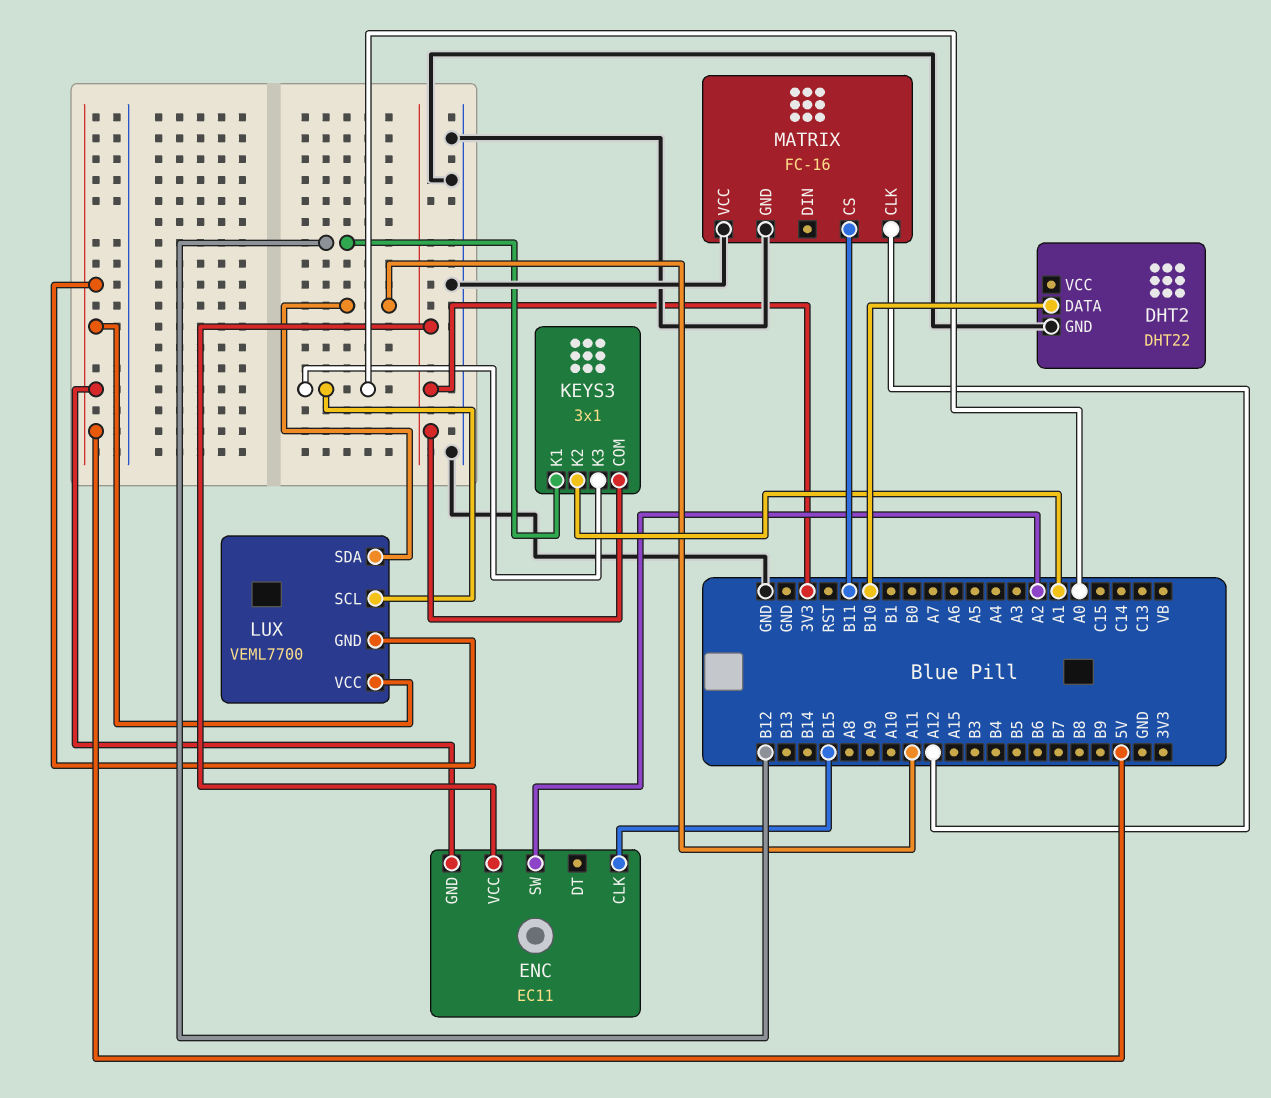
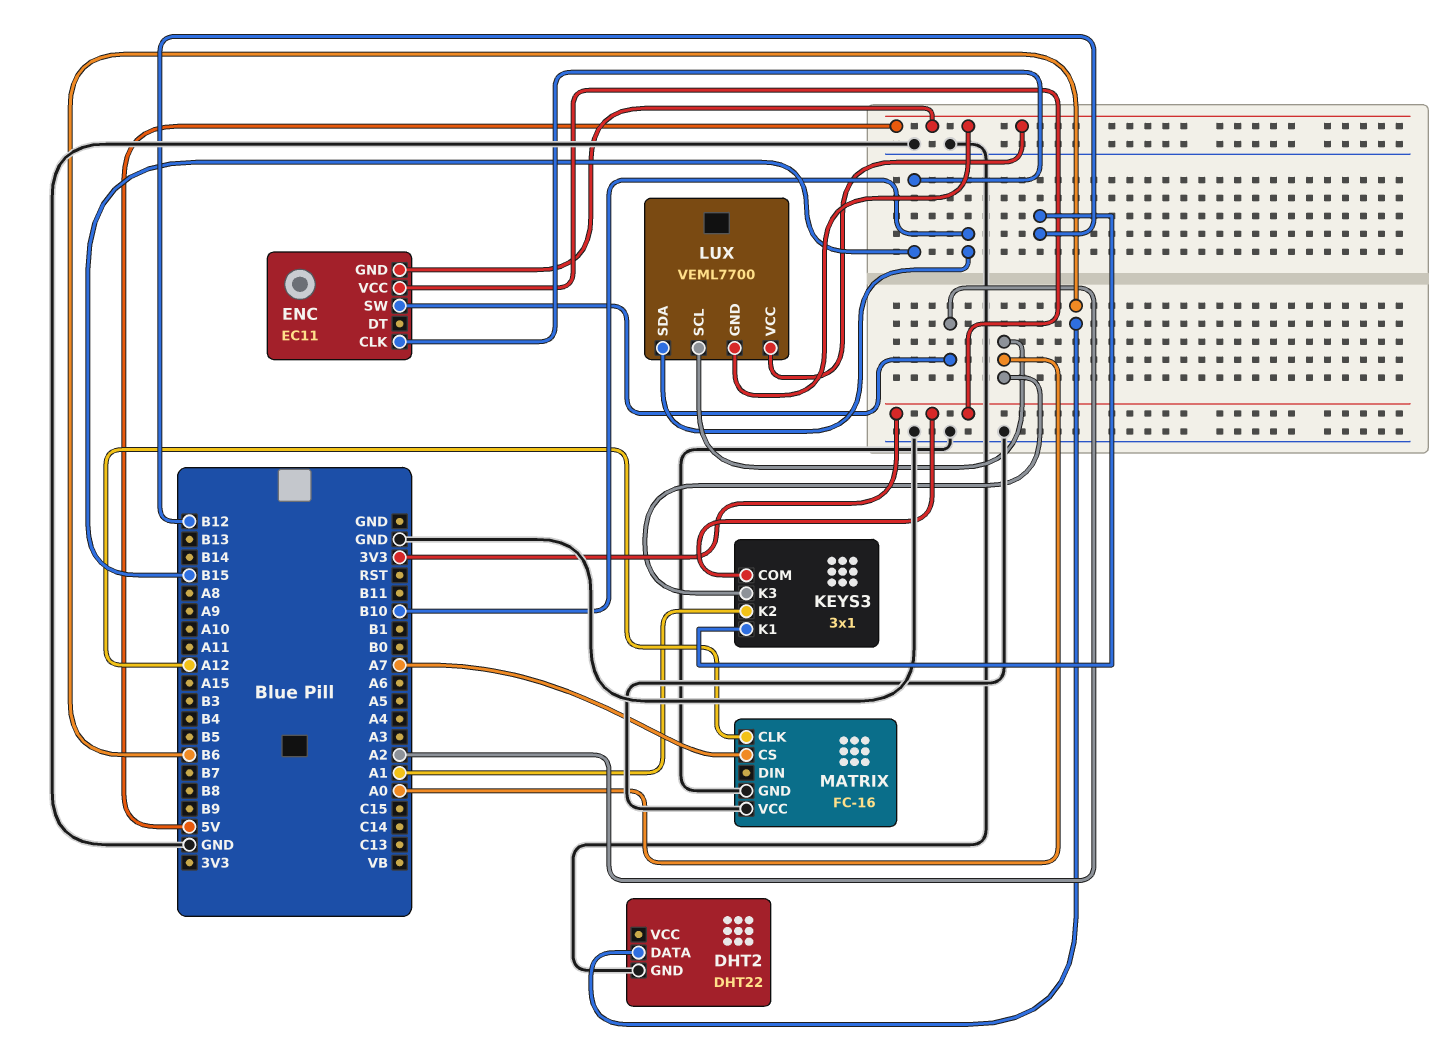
DHT2 pin DATA: B10 -> B6
LUX pin SDA: A11 -> B10
MATRIX pin CS: B11 -> A7

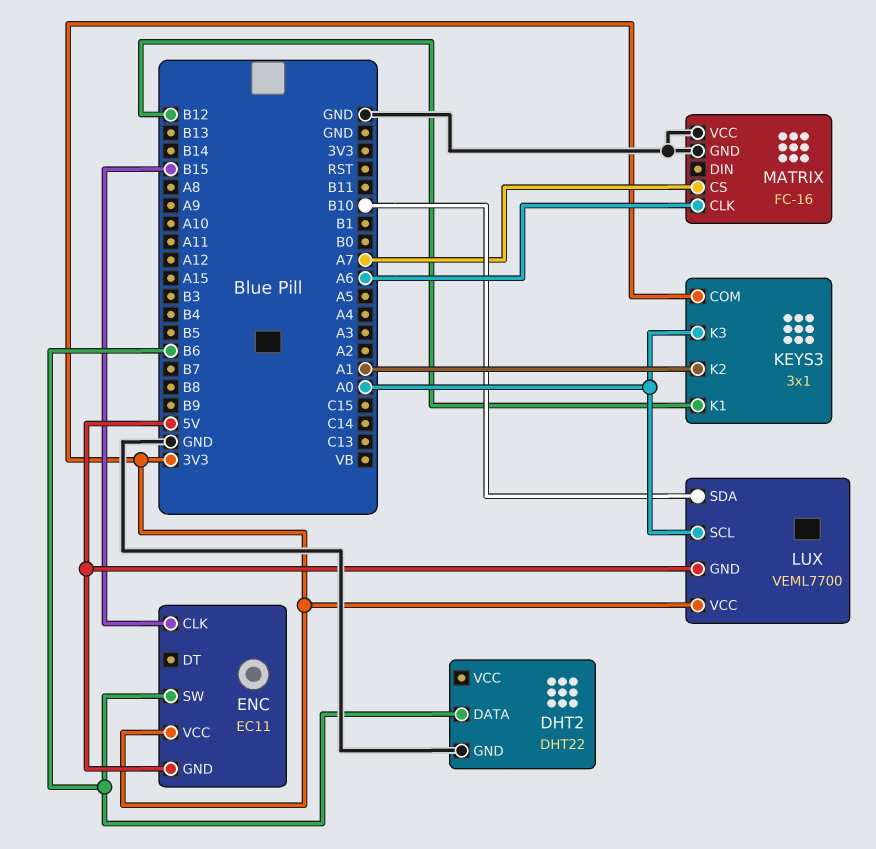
ENC pin SW: A2 -> B6
LUX pin VCC: 5V -> 3V3
MATRIX pin CLK: A12 -> A6

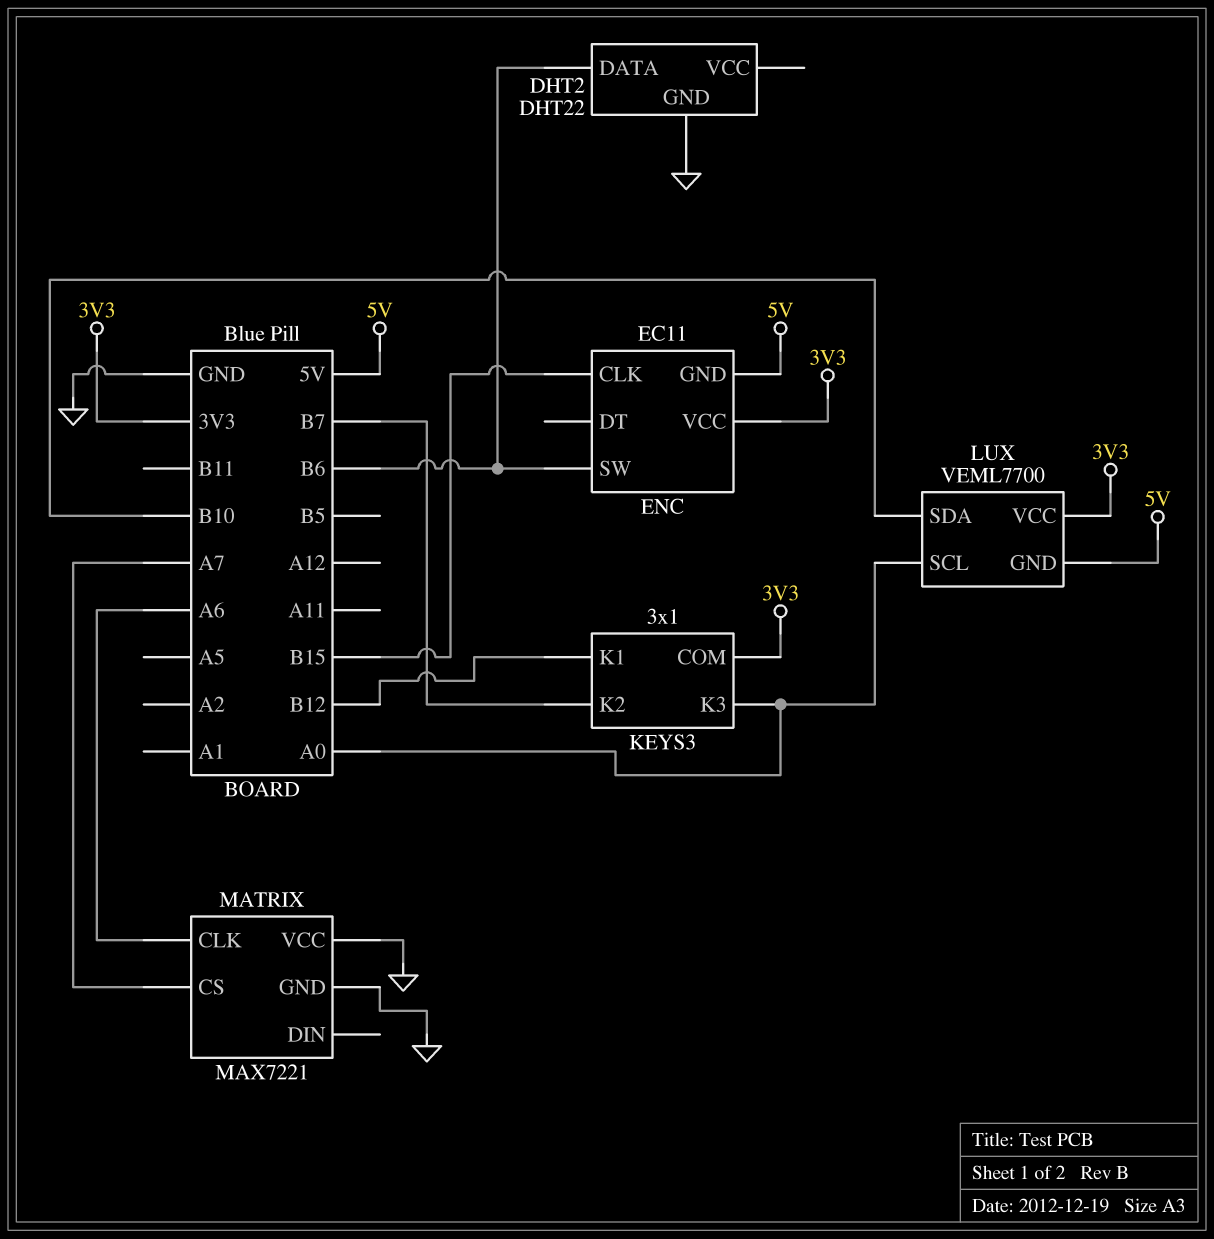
KEYS3 pin K2: A1 -> B7
MATRIX: FC-16 -> MAX7221

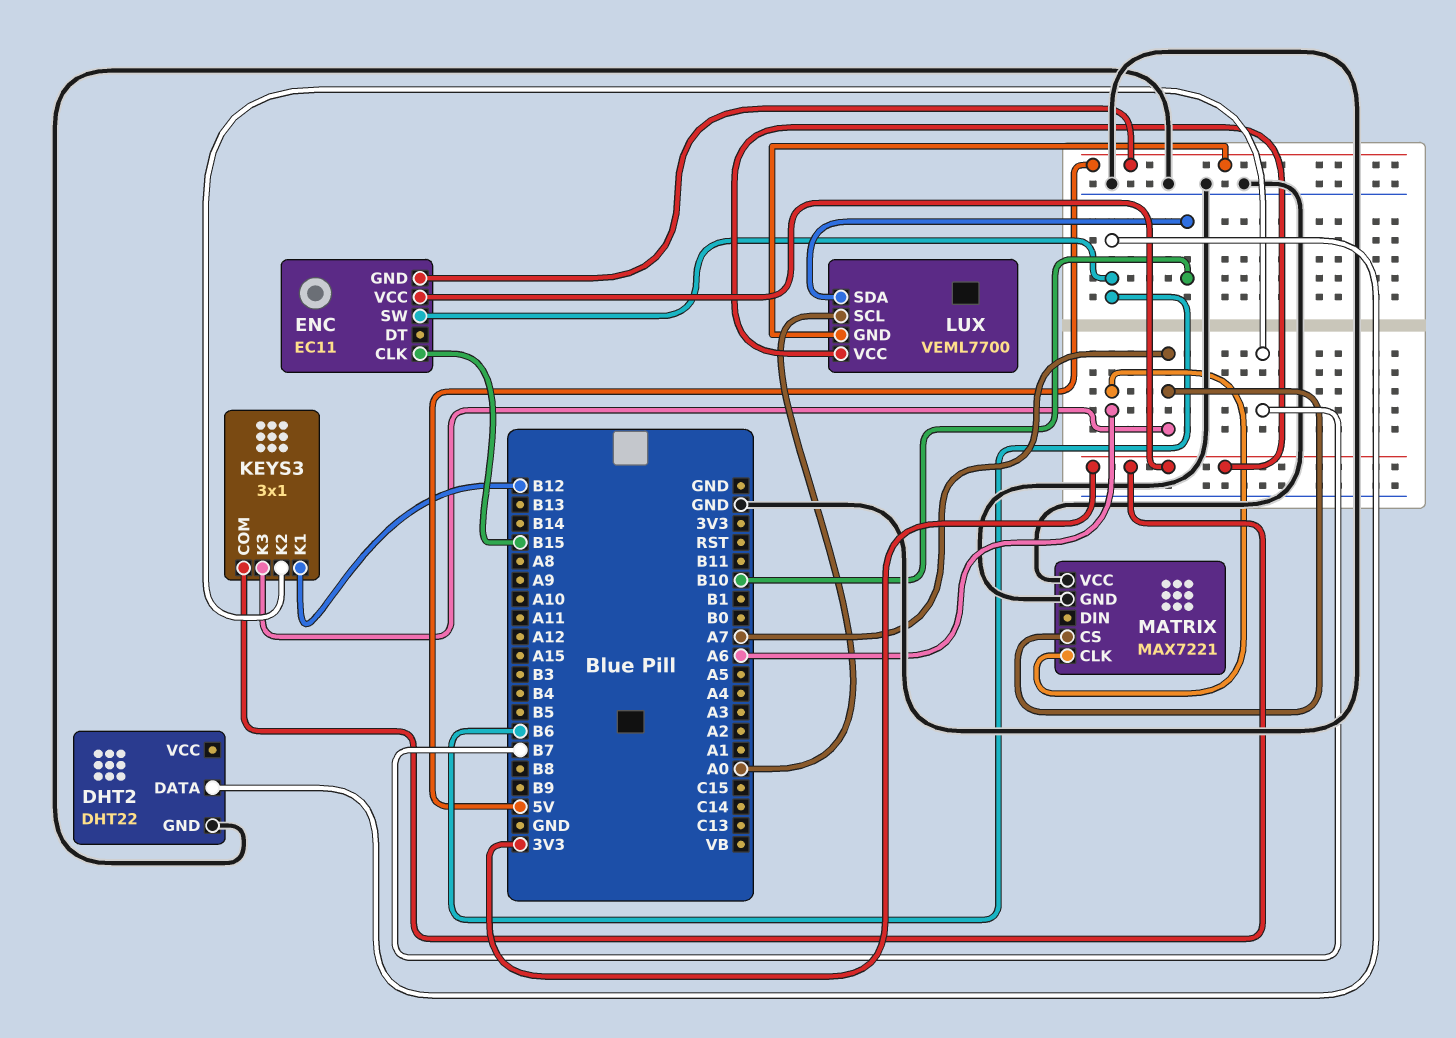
KEYS3 pin K3: A0 -> A7

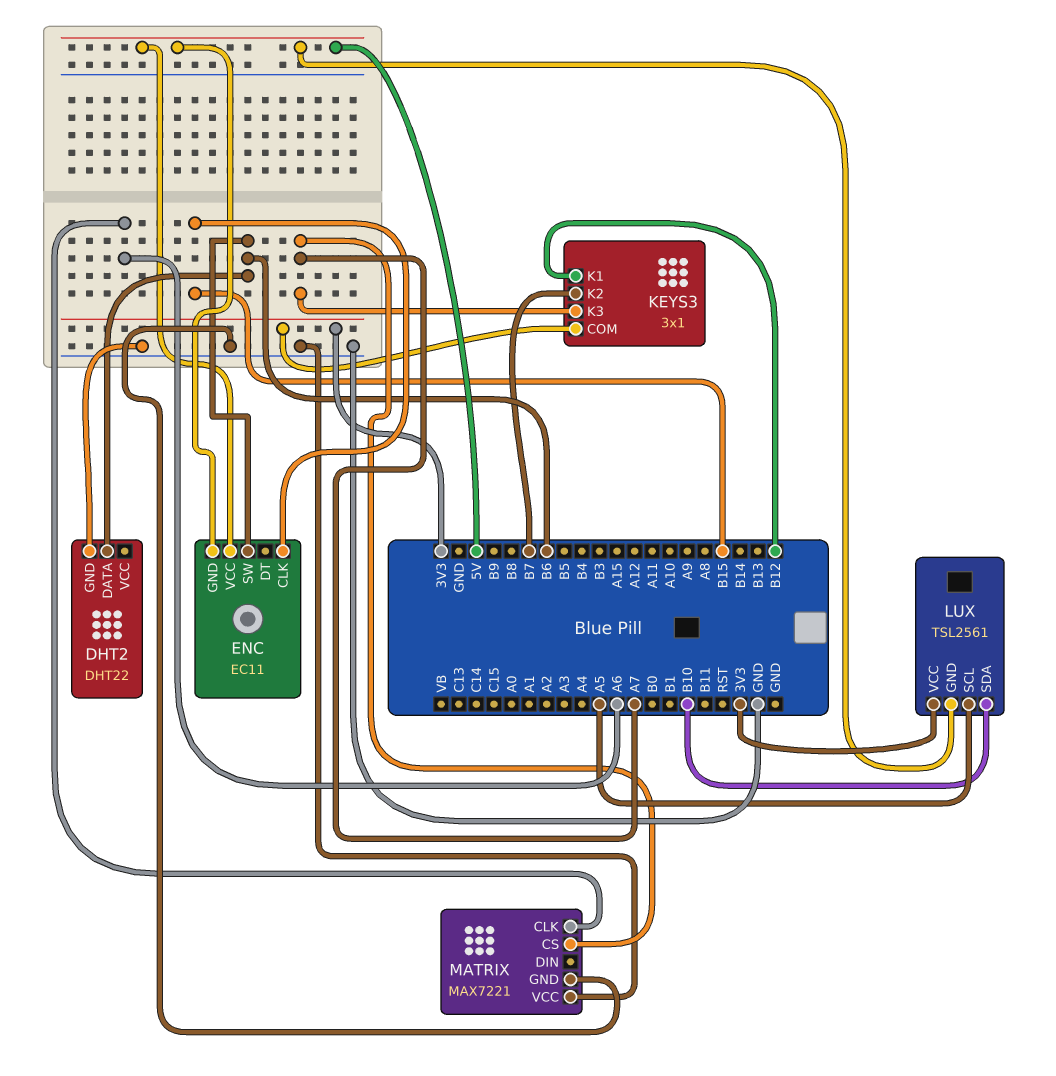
ENC pin VCC: 3V3 -> 5V
LUX: VEML7700 -> TSL2561
LUX pin SCL: A0 -> A5

